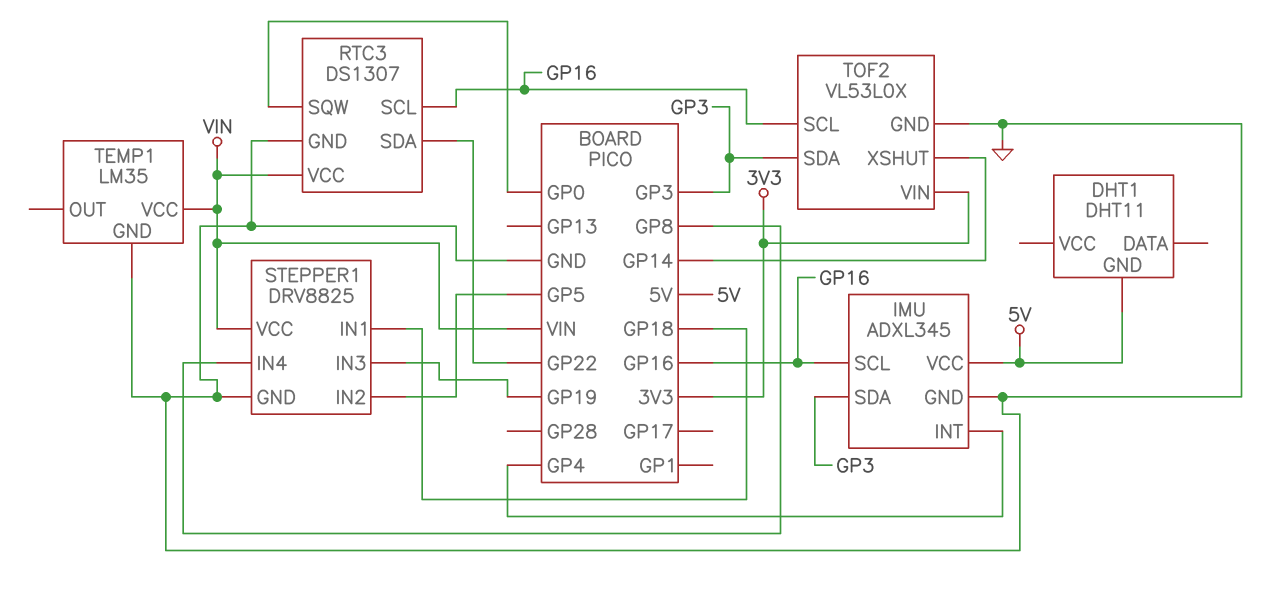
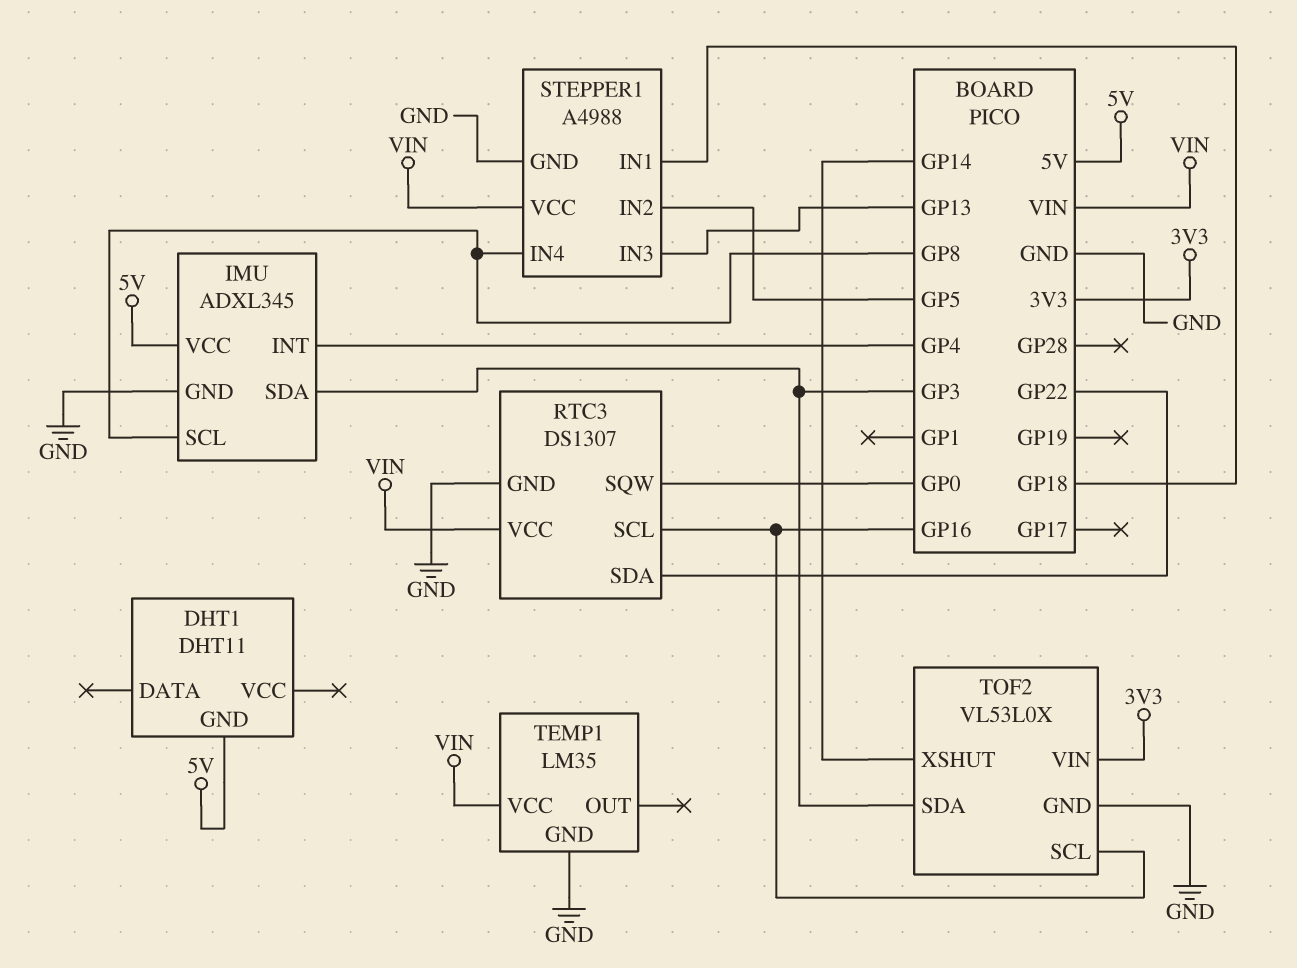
IMU pin SCL: GP16 -> GP8
STEPPER1: DRV8825 -> A4988
STEPPER1 pin IN3: GP19 -> GP13

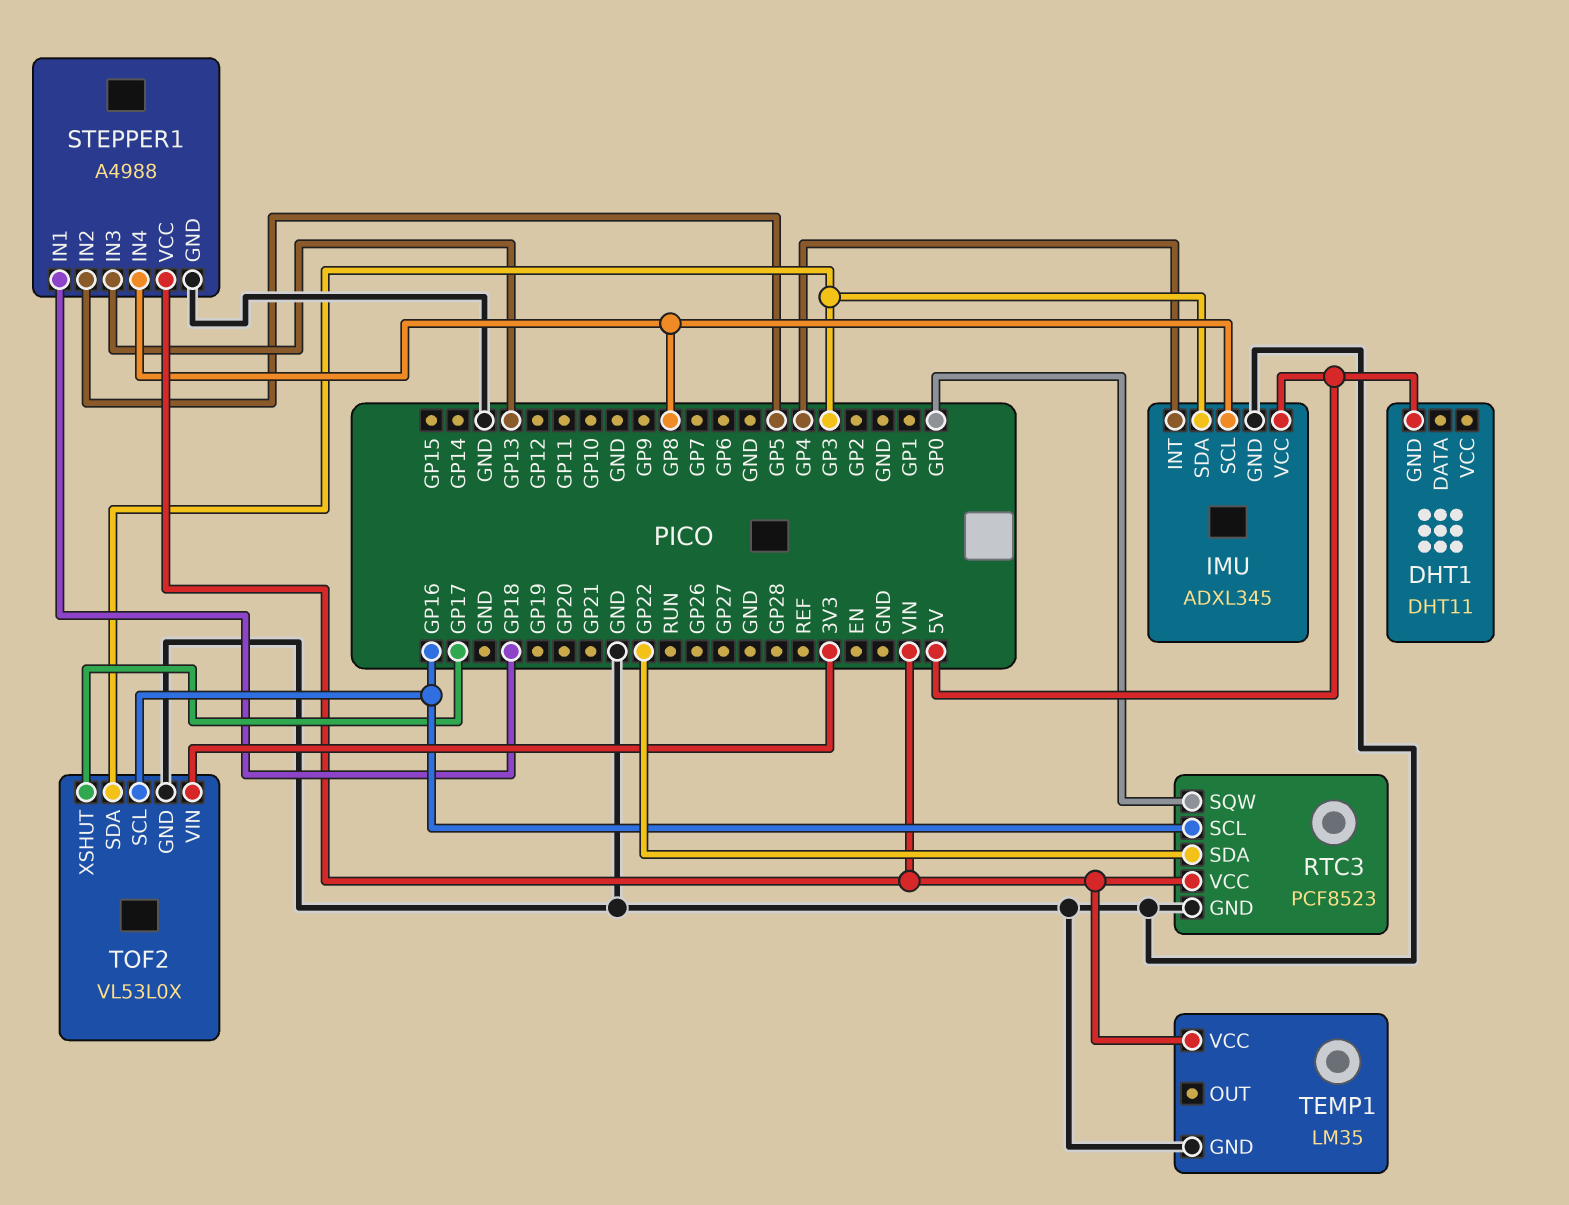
RTC3: DS1307 -> PCF8523
TOF2 pin XSHUT: GP14 -> GP17

